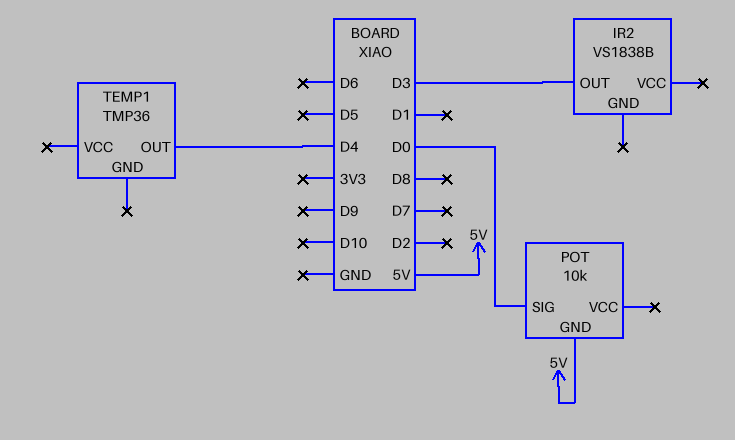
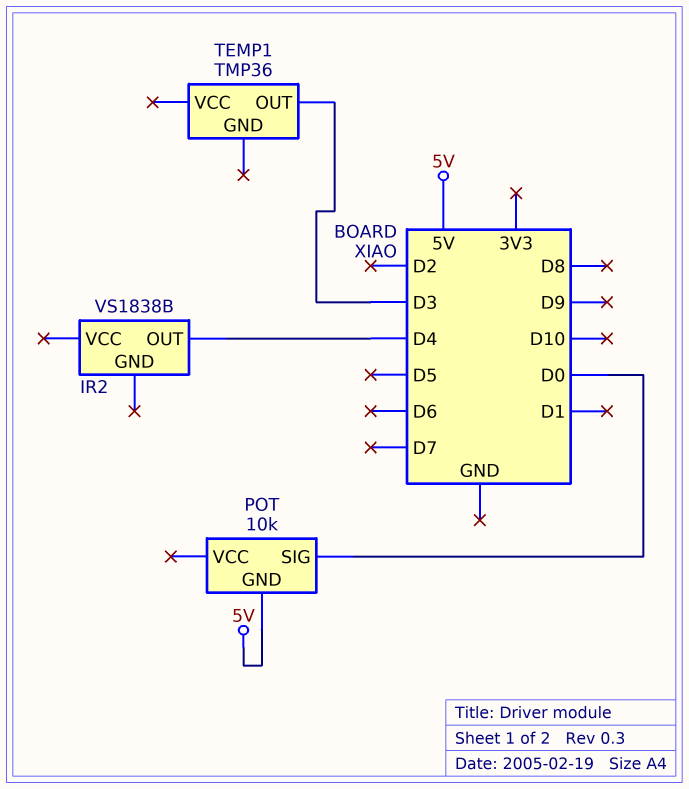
IR2 pin OUT: D3 -> D4
TEMP1 pin OUT: D4 -> D3

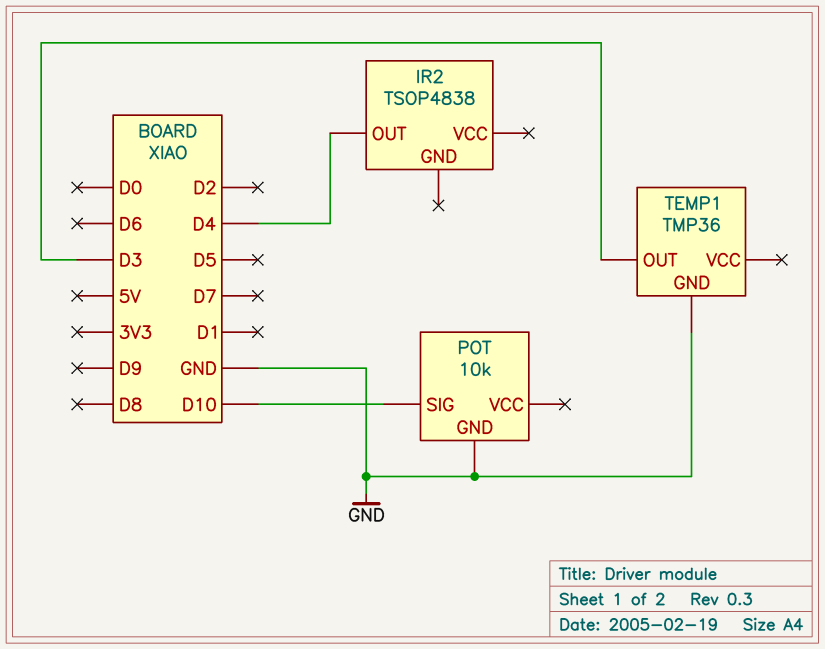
IR2: VS1838B -> TSOP4838
POT pin GND: 5V -> GND
POT pin SIG: D0 -> D10
TEMP1 pin GND: none -> GND

